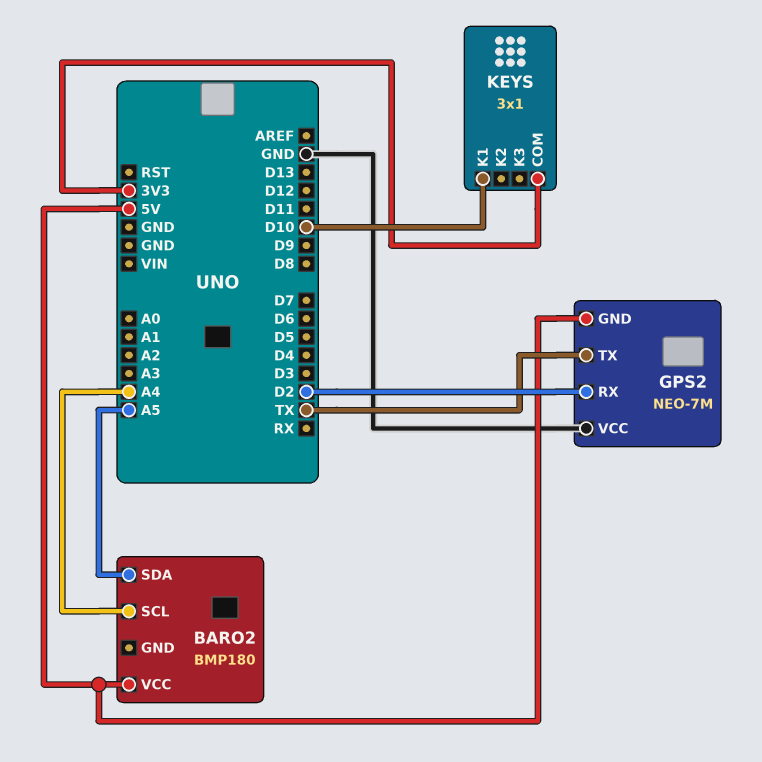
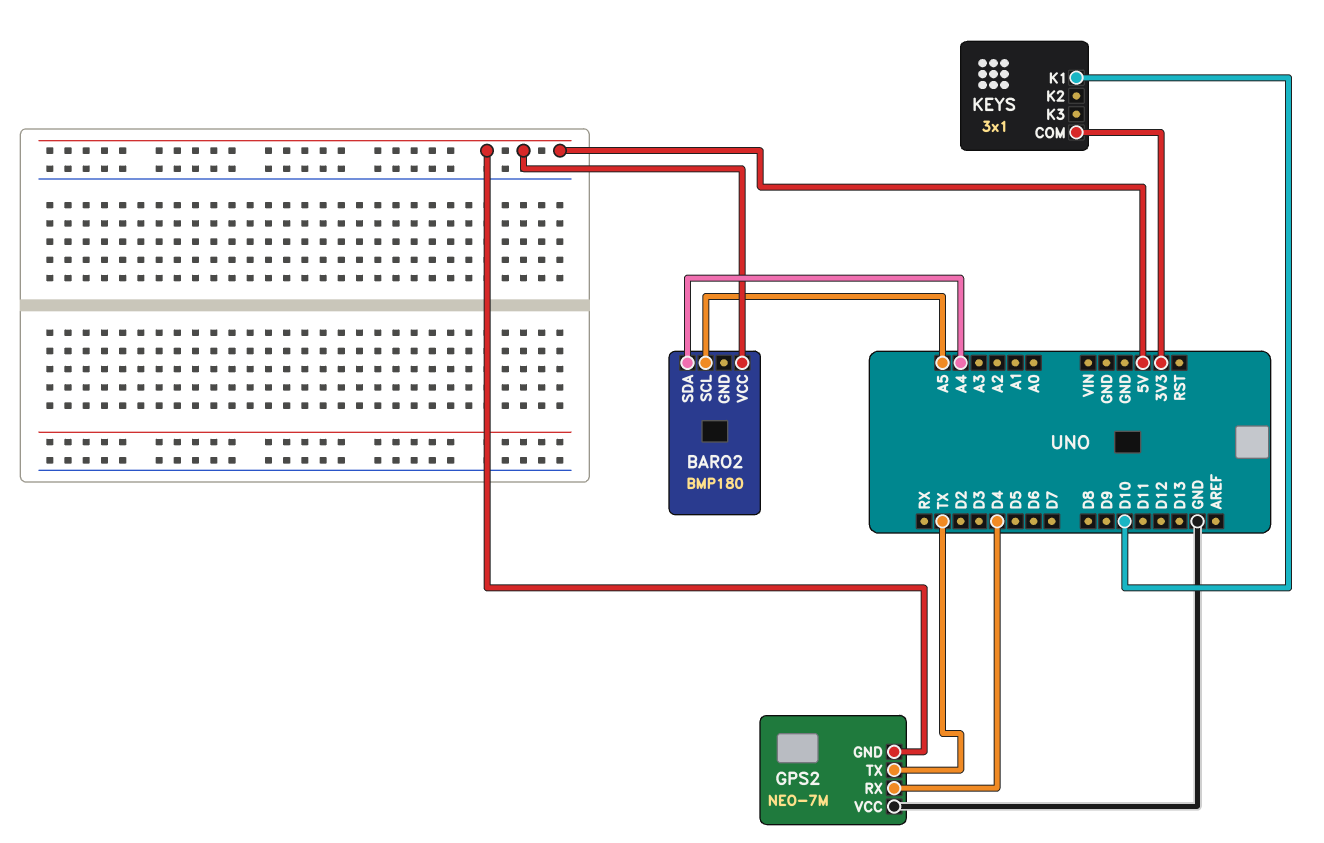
BARO2 pin SCL: A4 -> A5
BARO2 pin SDA: A5 -> A4
GPS2 pin RX: D2 -> D4

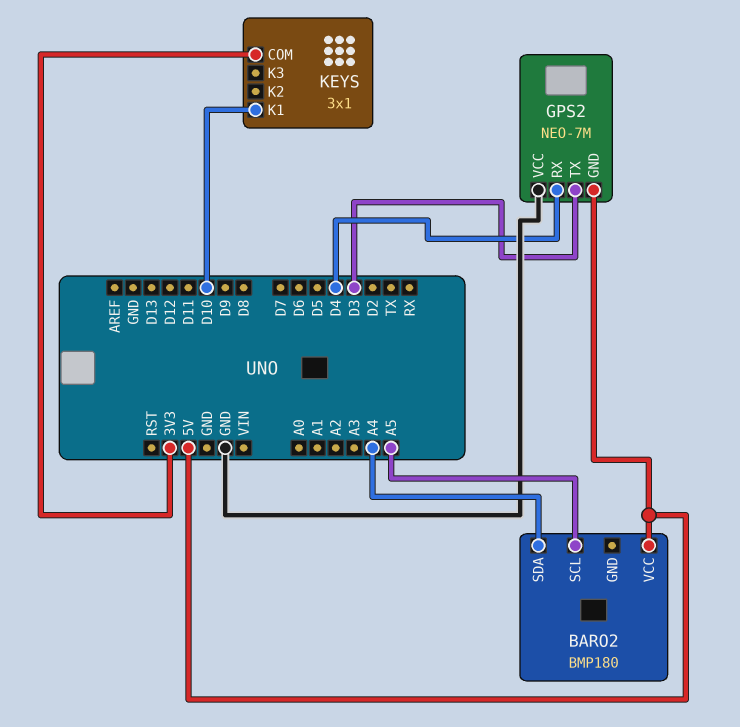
GPS2 pin TX: TX -> D3

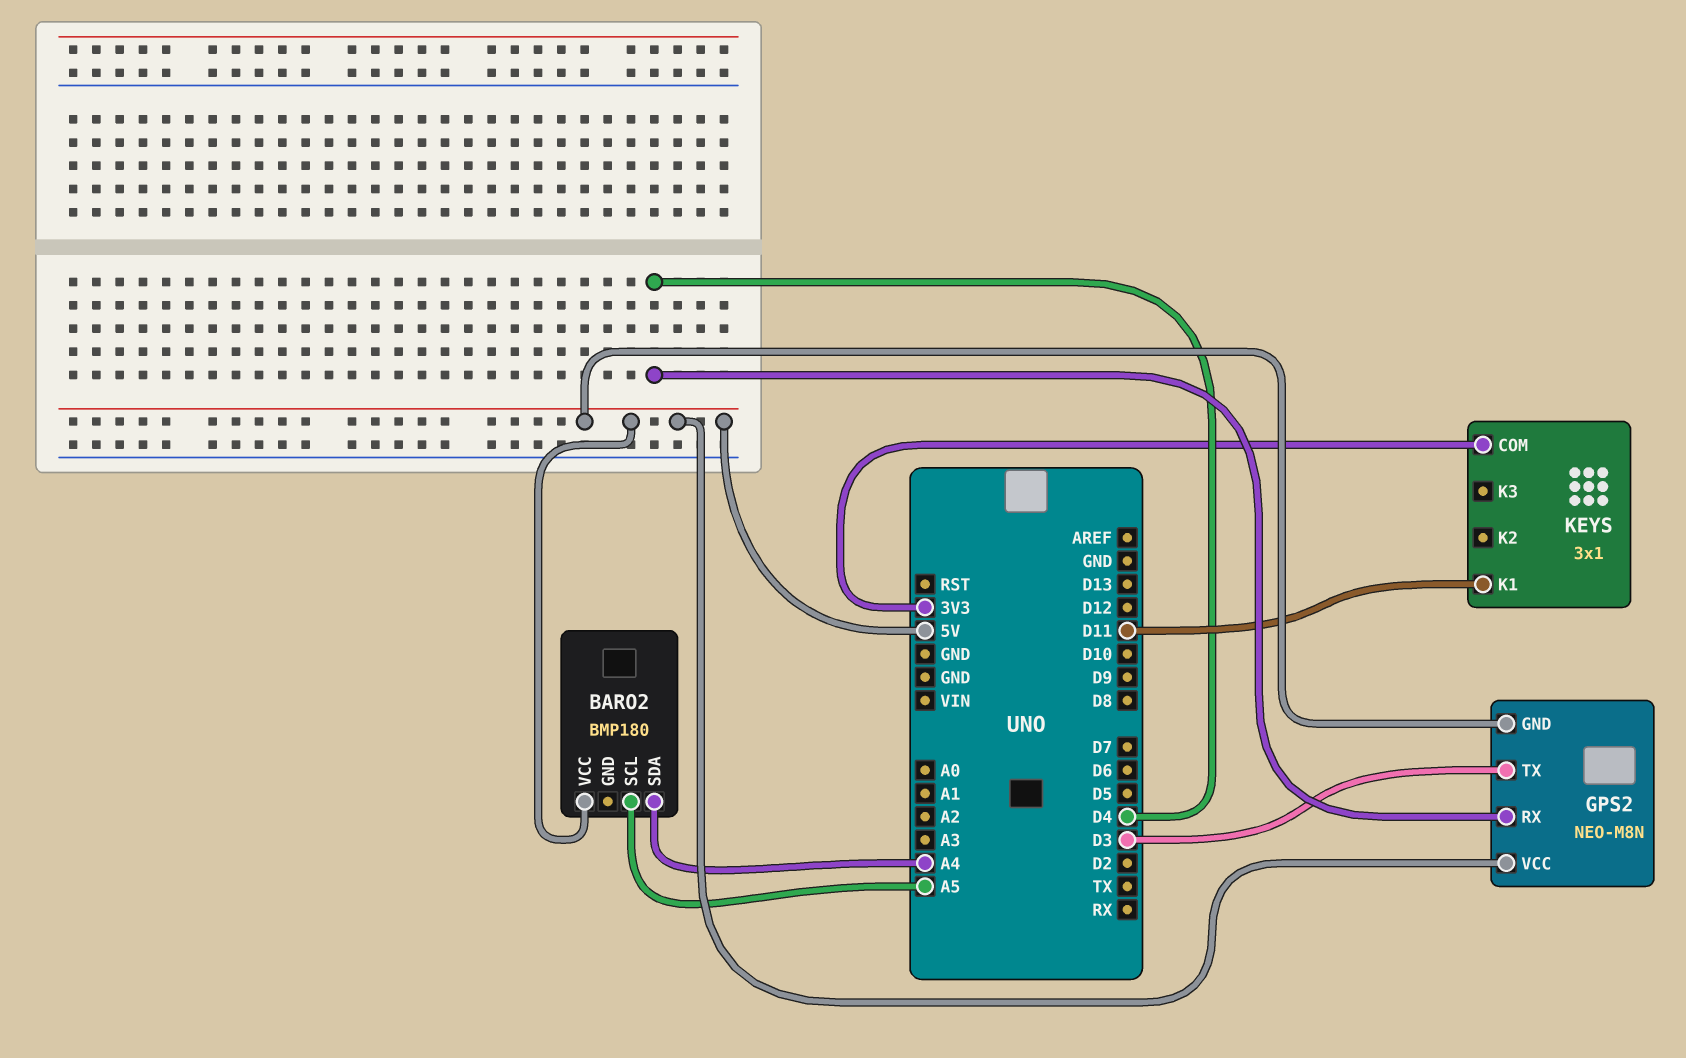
GPS2: NEO-7M -> NEO-M8N
GPS2 pin VCC: GND -> 5V
KEYS pin K1: D10 -> D11

